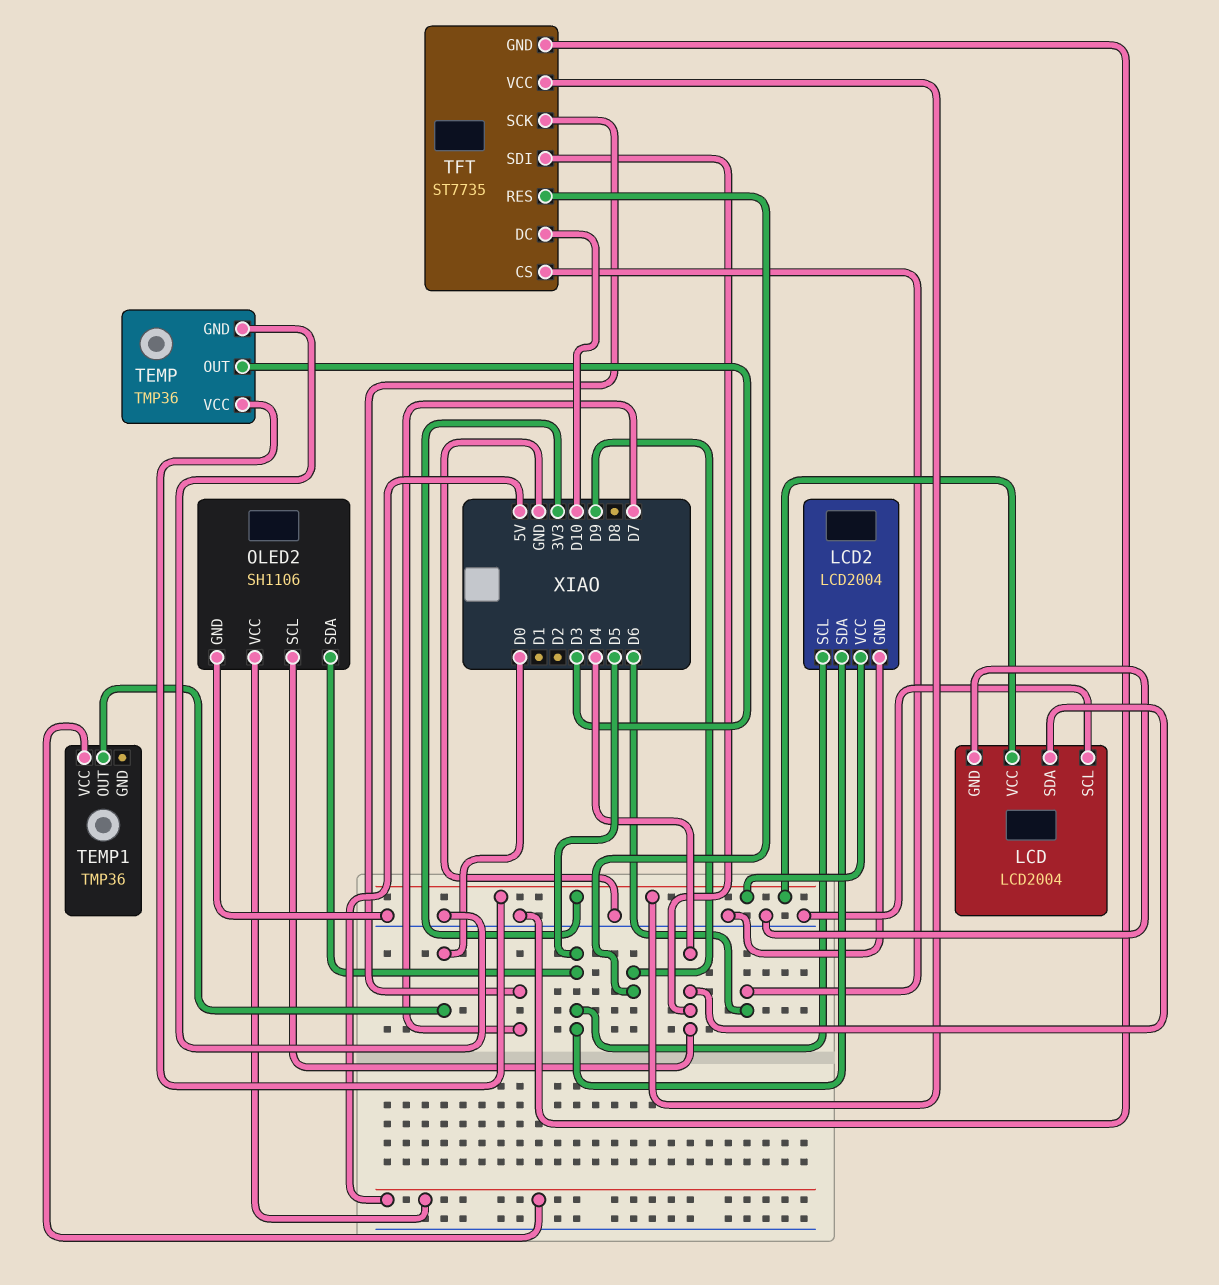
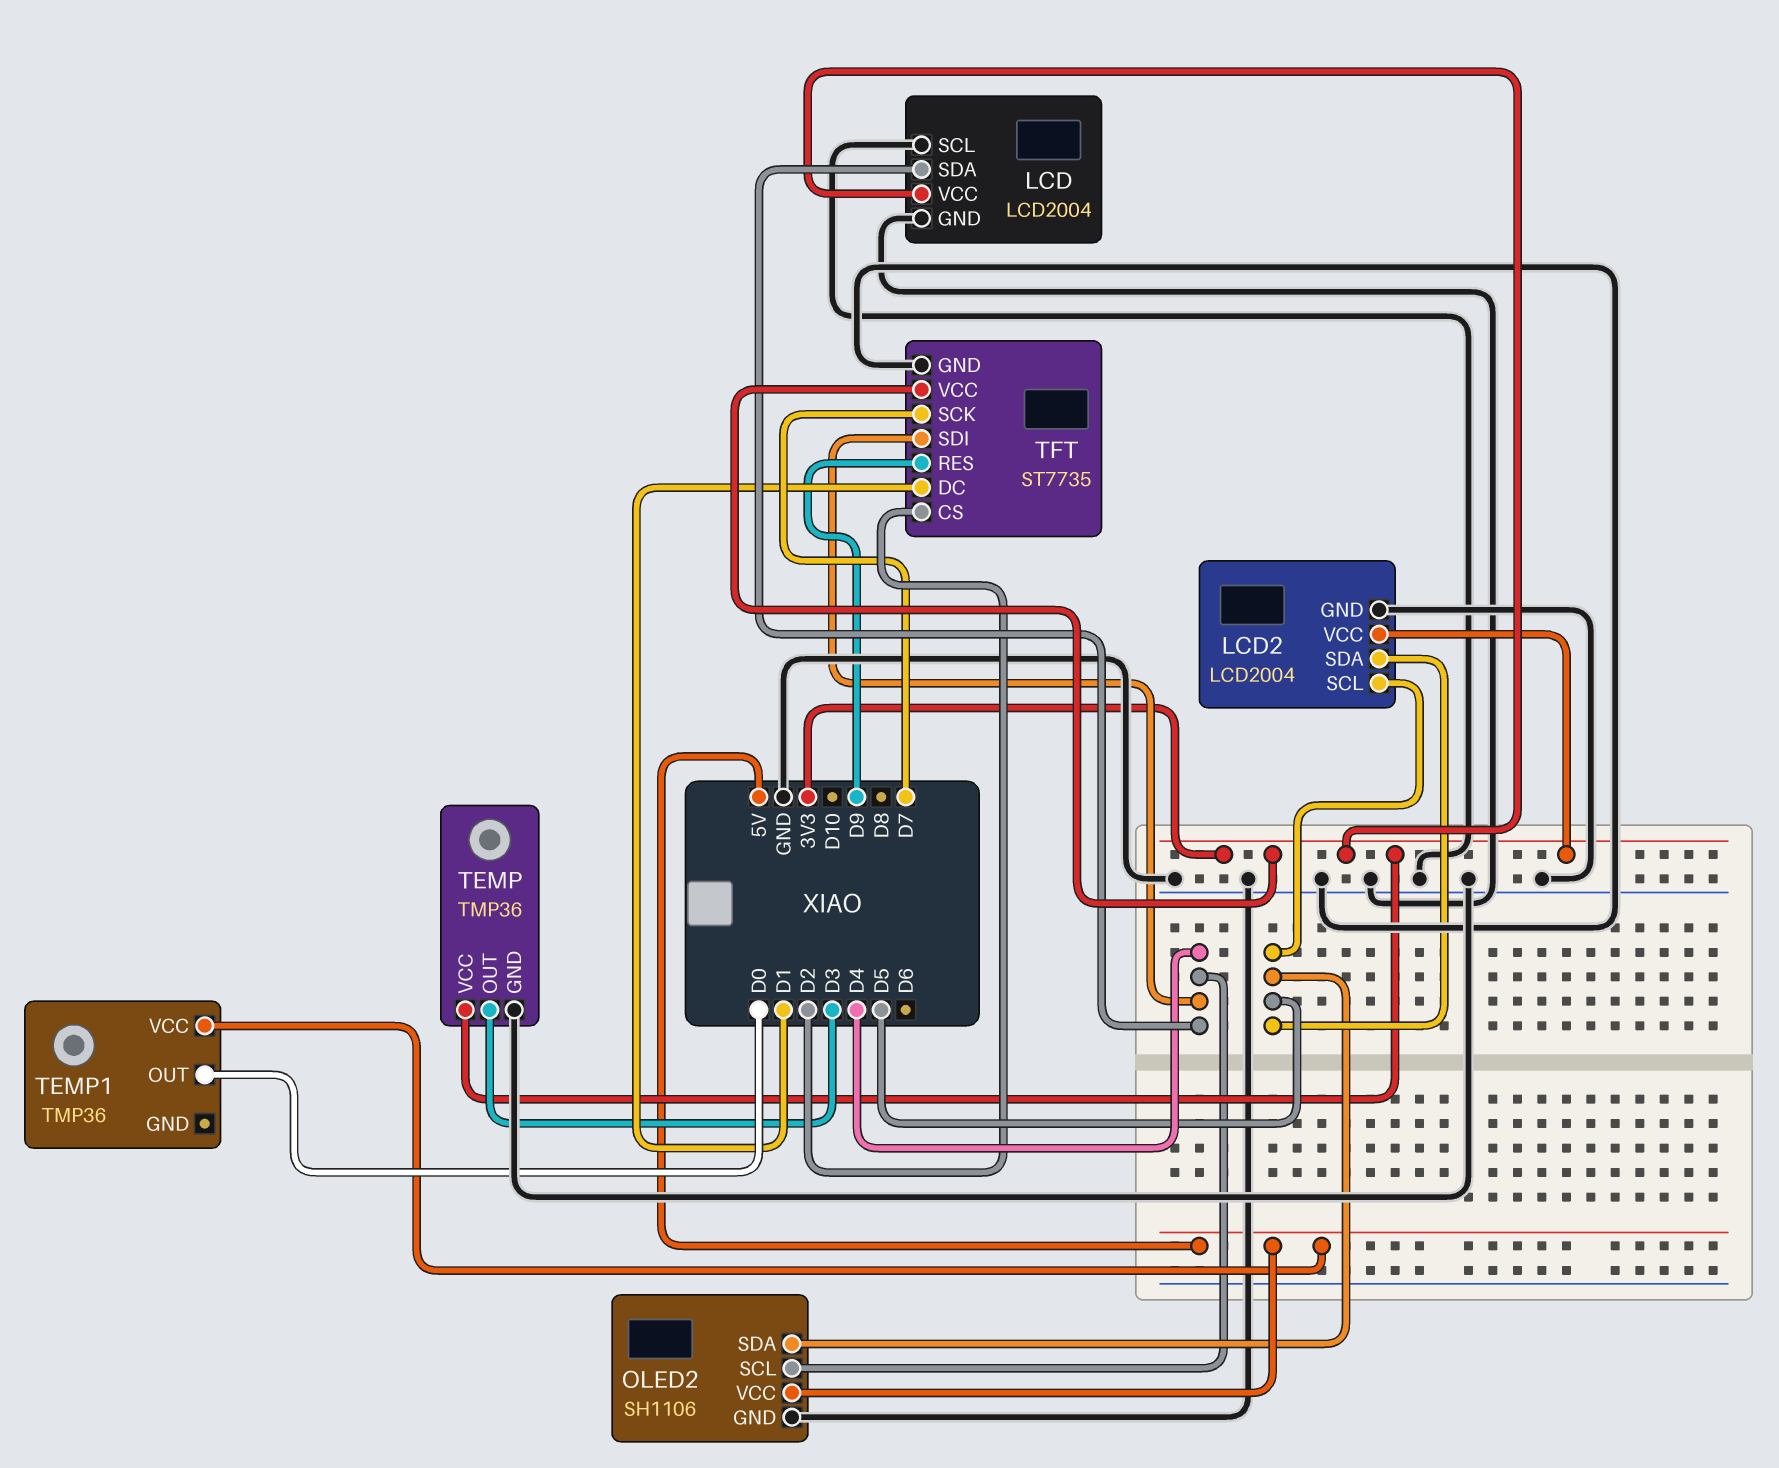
TFT pin CS: D6 -> D2
TFT pin DC: D10 -> D1

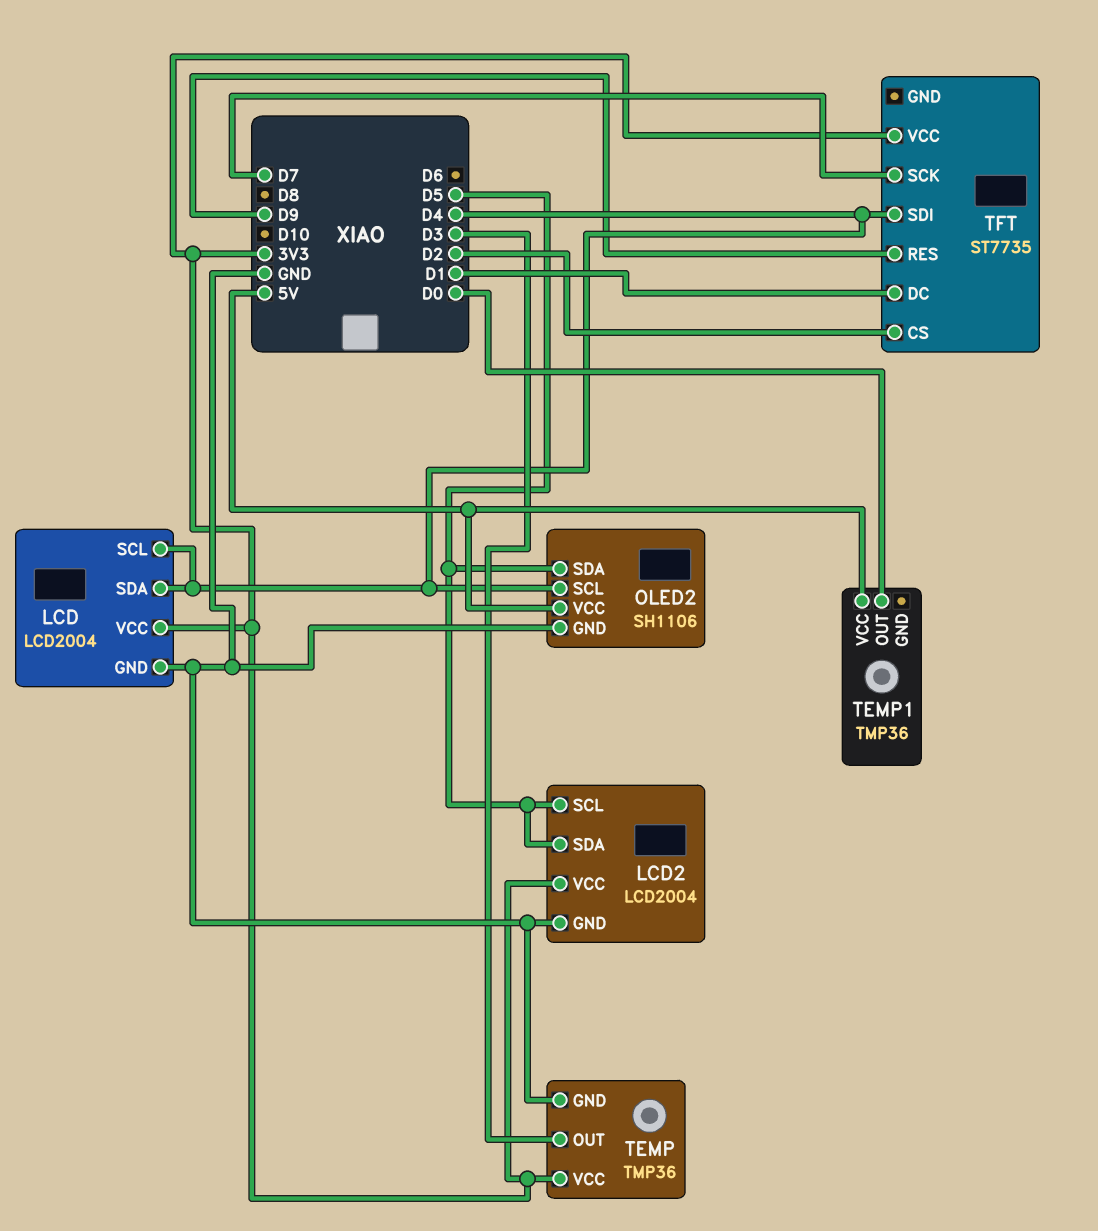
LCD pin SCL: GND -> D4
TFT pin GND: GND -> none

